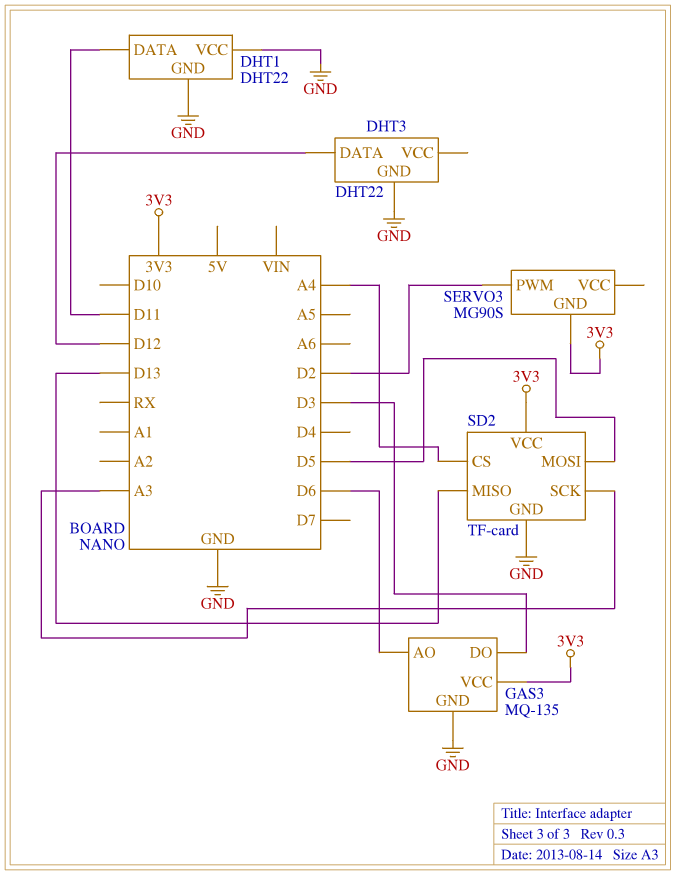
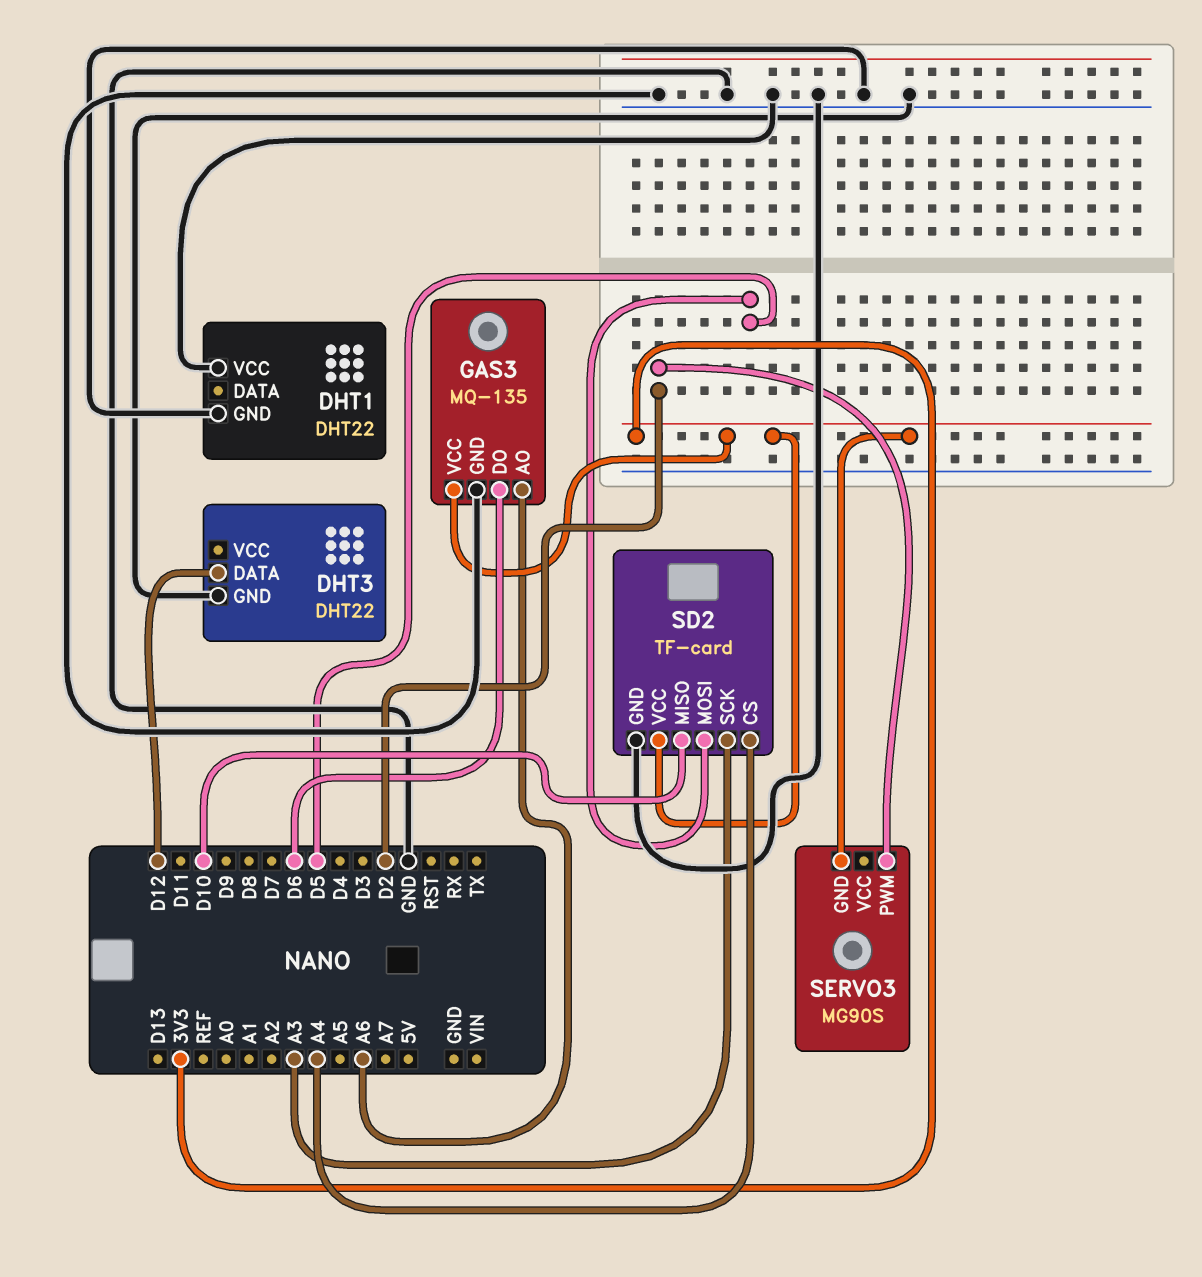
DHT1 pin DATA: D11 -> none
GAS3 pin AO: D6 -> A6
GAS3 pin DO: D3 -> D6
SD2 pin MISO: D13 -> D10

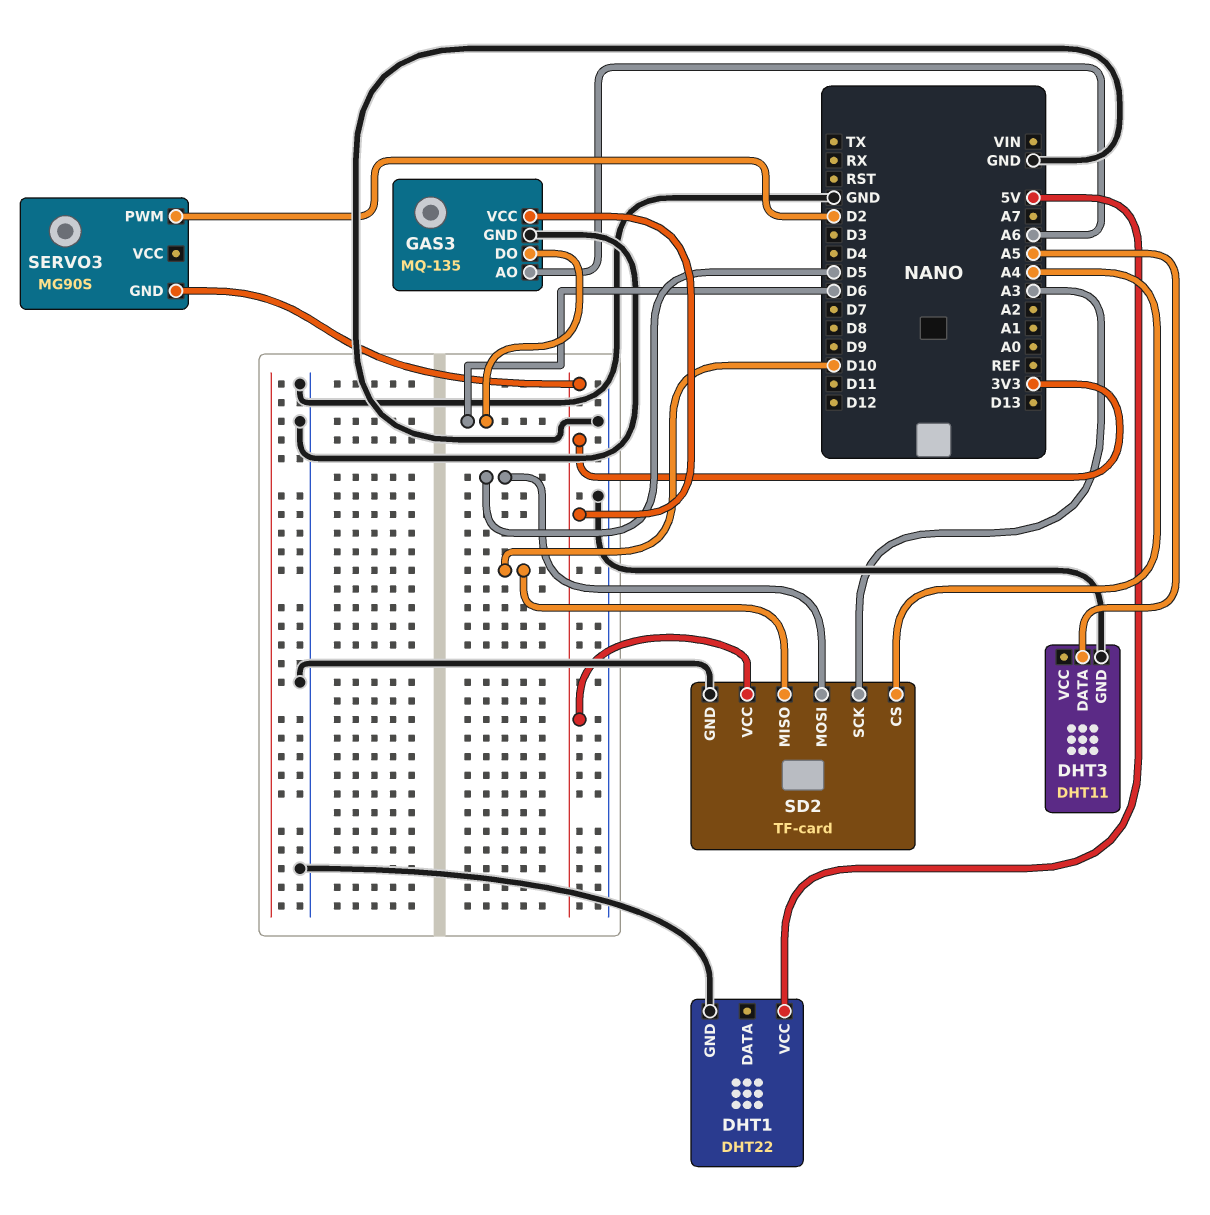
DHT1 pin VCC: GND -> 5V
DHT3: DHT22 -> DHT11
DHT3 pin DATA: D12 -> A5

